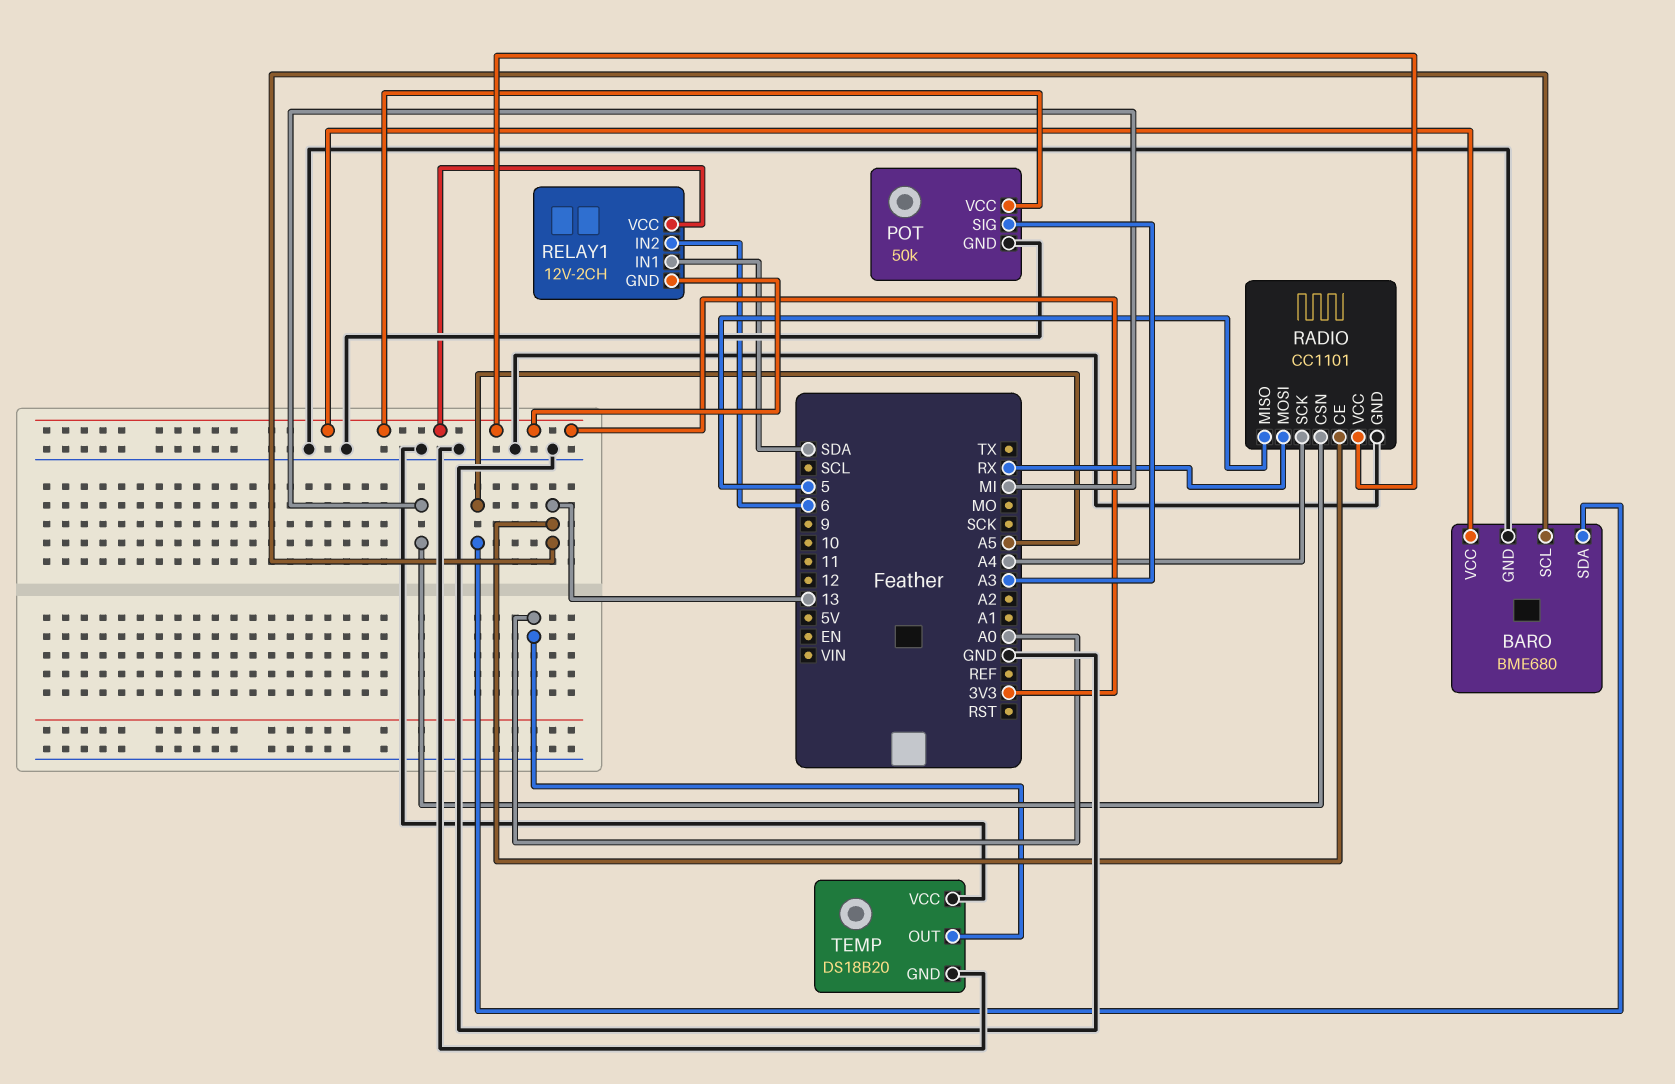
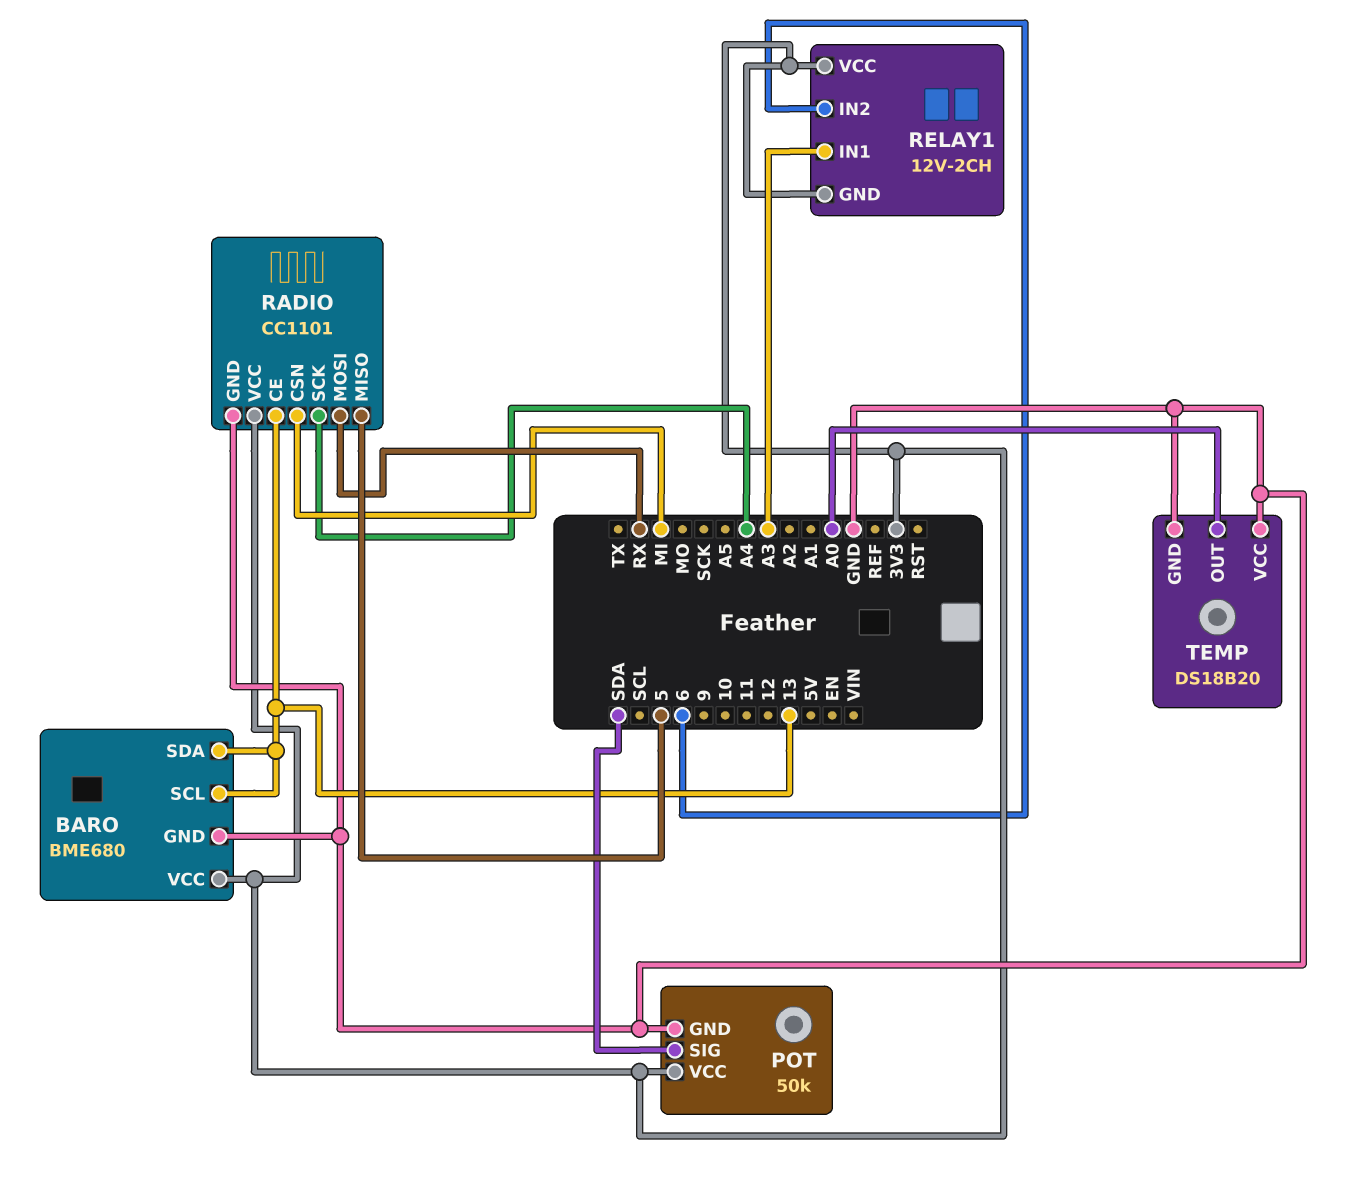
BARO pin SDA: A5 -> 13
POT pin SIG: A3 -> SDA
RELAY1 pin IN1: SDA -> A3

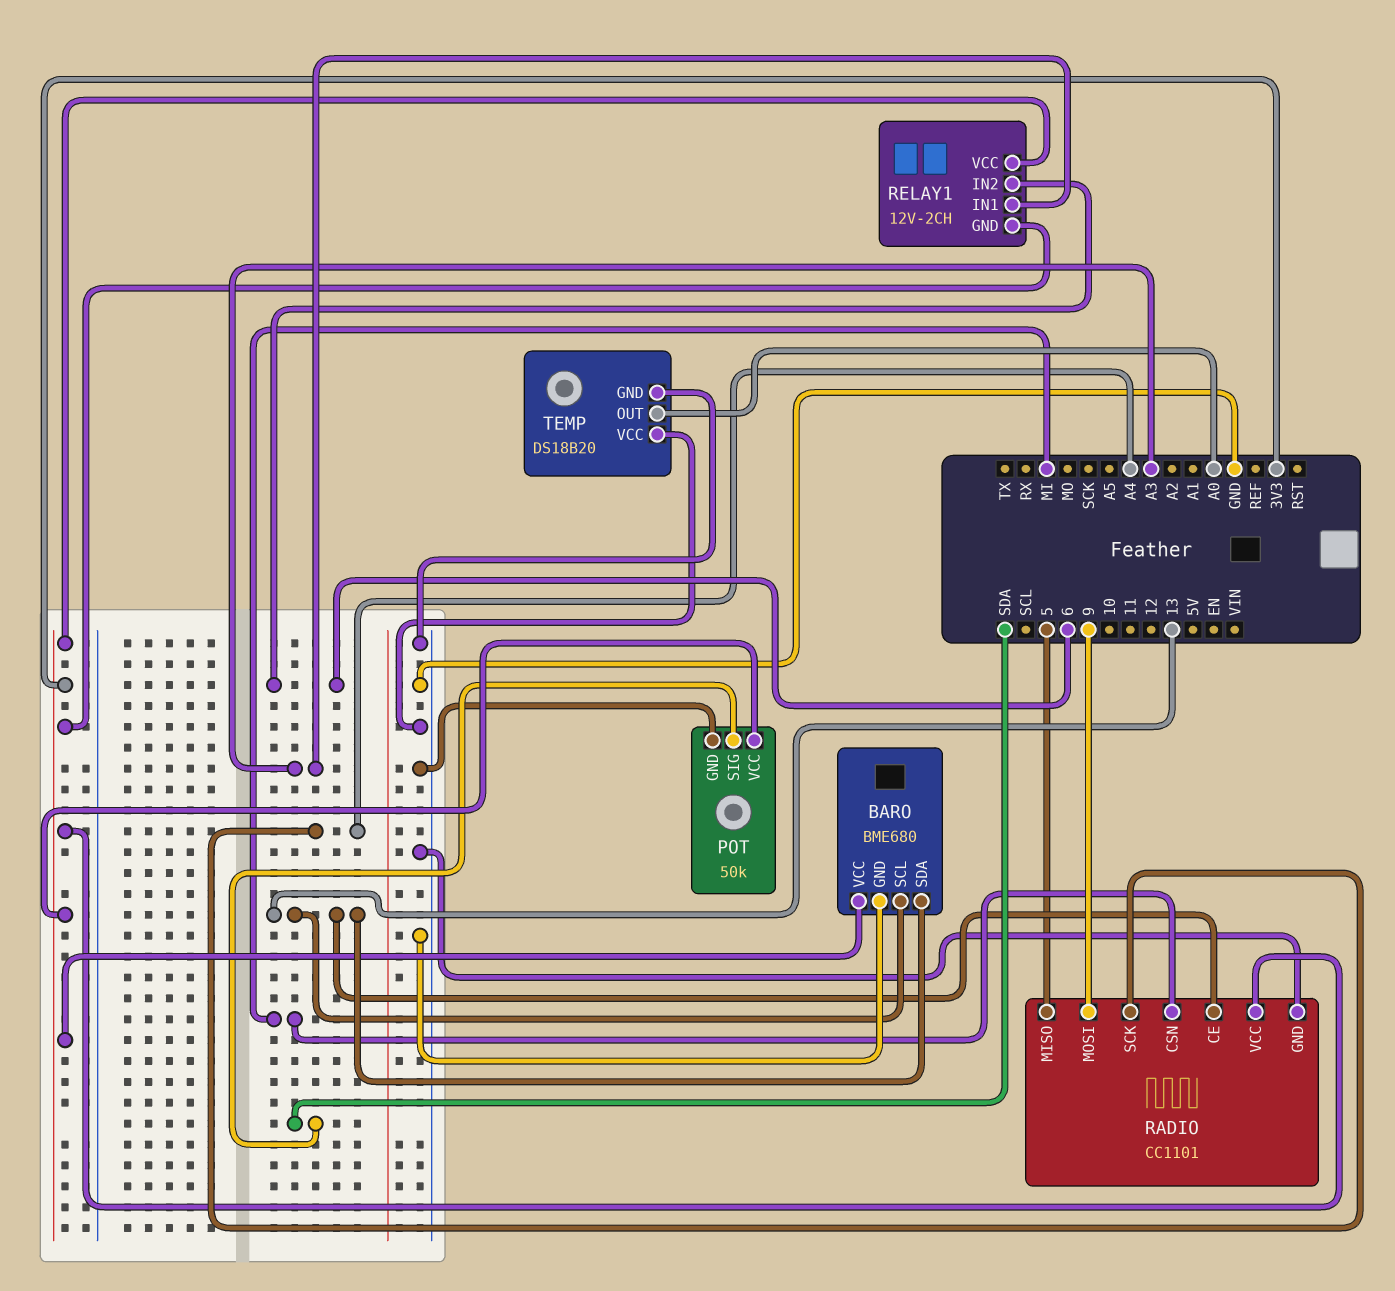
RADIO pin MOSI: RX -> 9

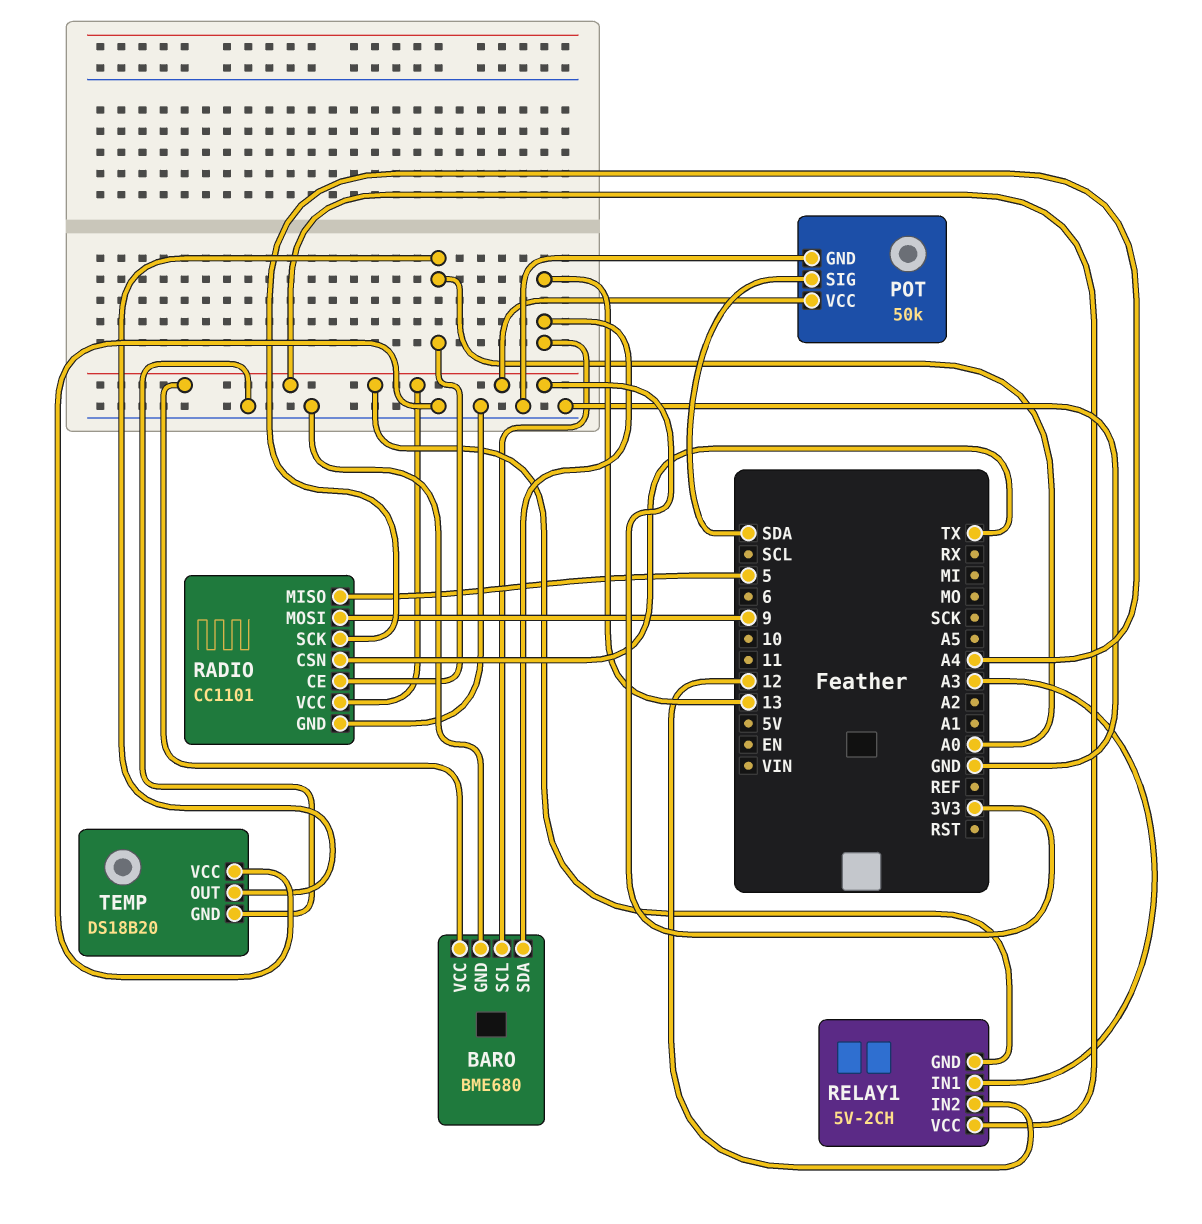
RADIO pin CE: 13 -> A0
RADIO pin CSN: MI -> TX
RELAY1: 12V-2CH -> 5V-2CH
RELAY1 pin IN2: 6 -> 12

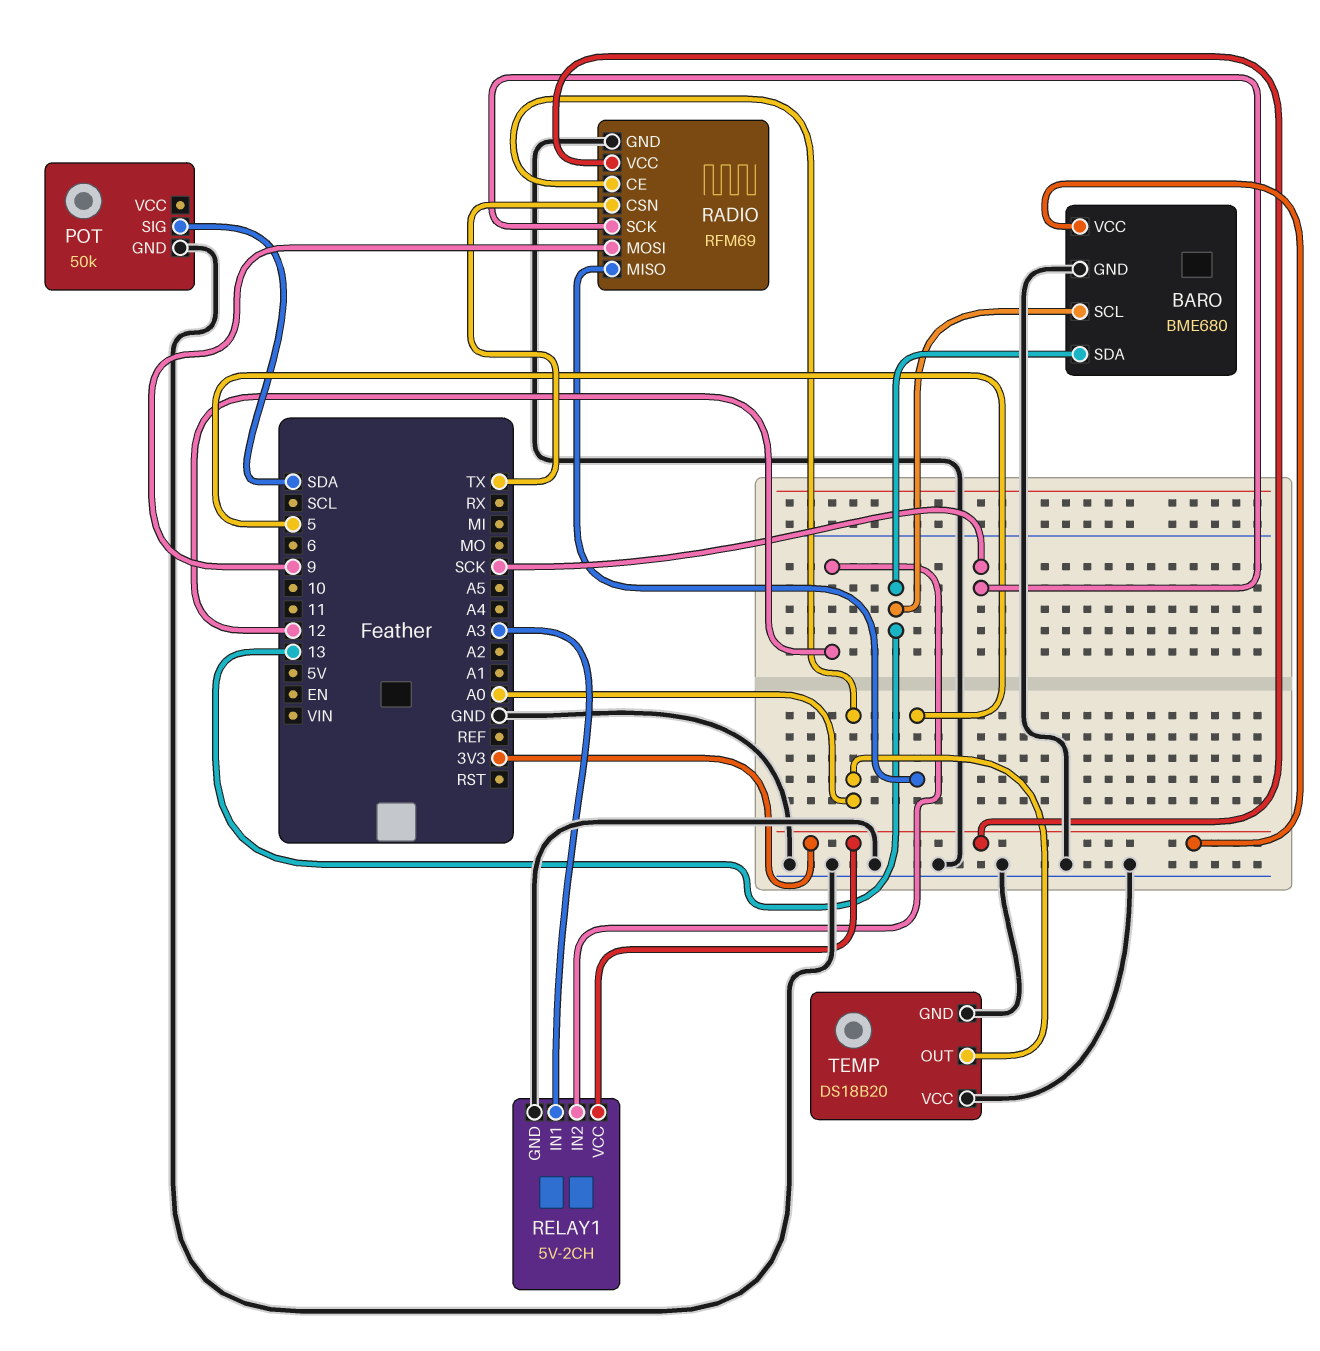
POT pin VCC: 3V3 -> none
RADIO: CC1101 -> RFM69
RADIO pin SCK: A4 -> SCK
RELAY1 pin GND: 3V3 -> GND

